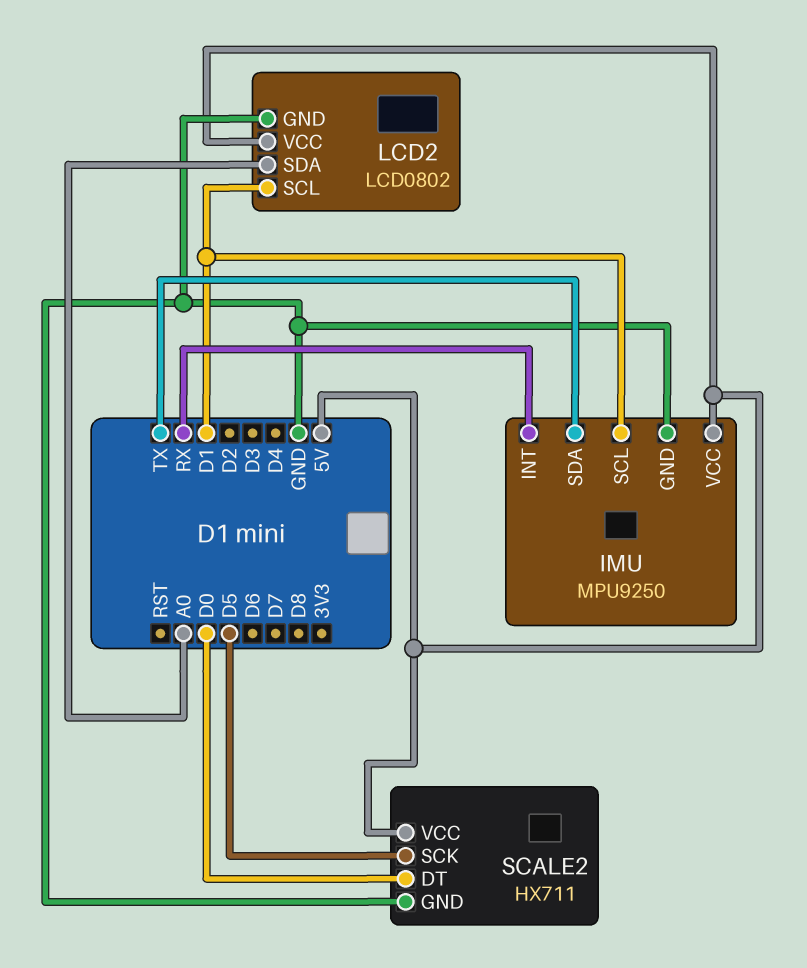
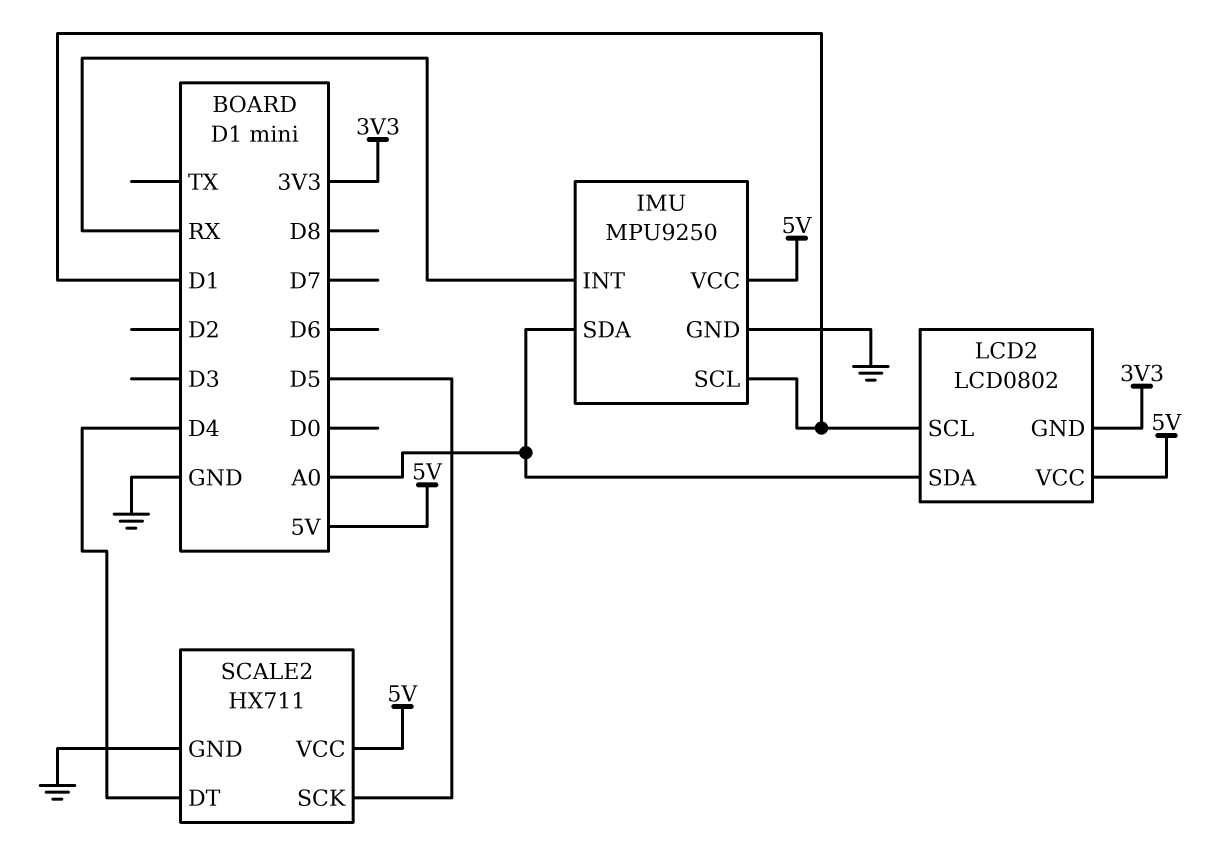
IMU pin SDA: TX -> A0
LCD2 pin GND: GND -> 3V3
SCALE2 pin DT: D0 -> D4

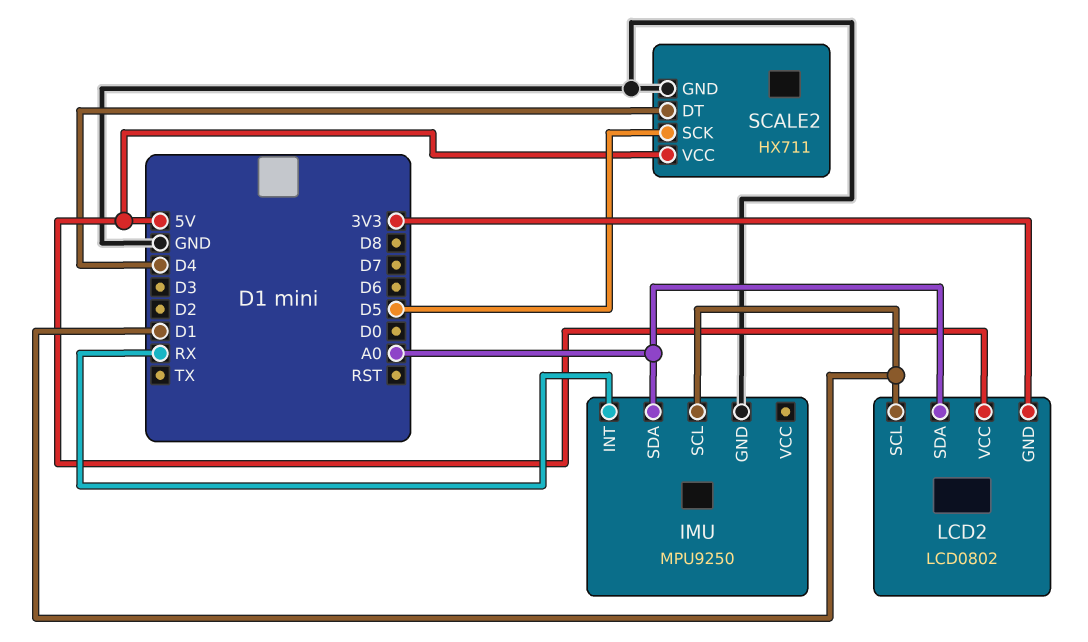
IMU pin VCC: 5V -> none

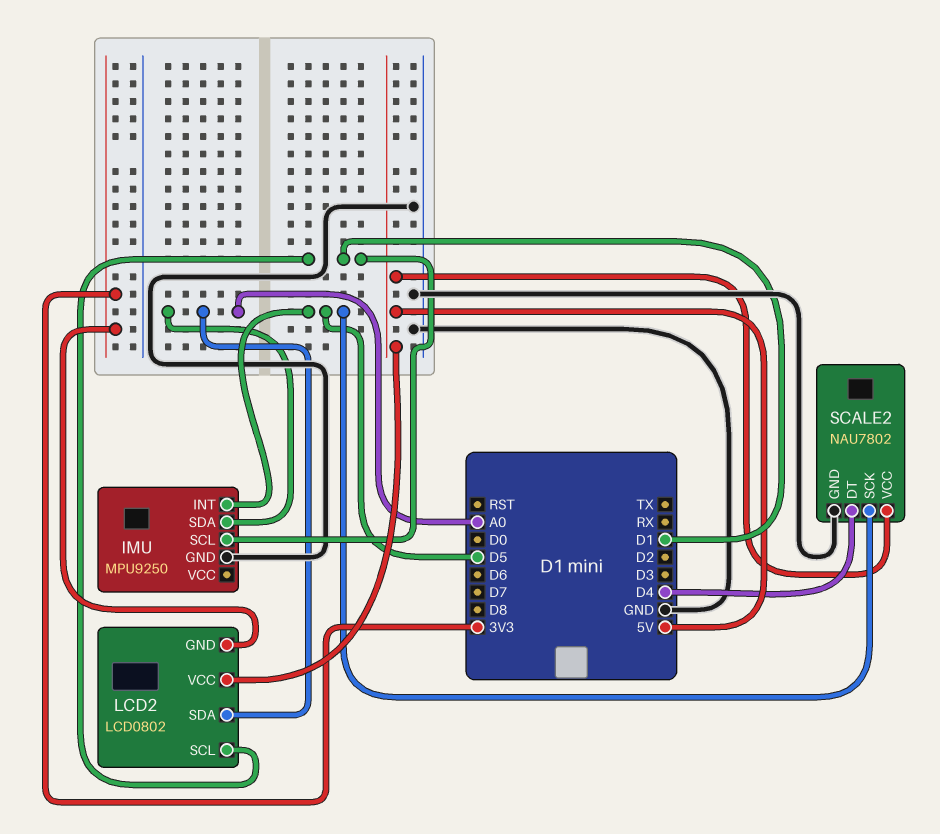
IMU pin INT: RX -> D5
SCALE2: HX711 -> NAU7802

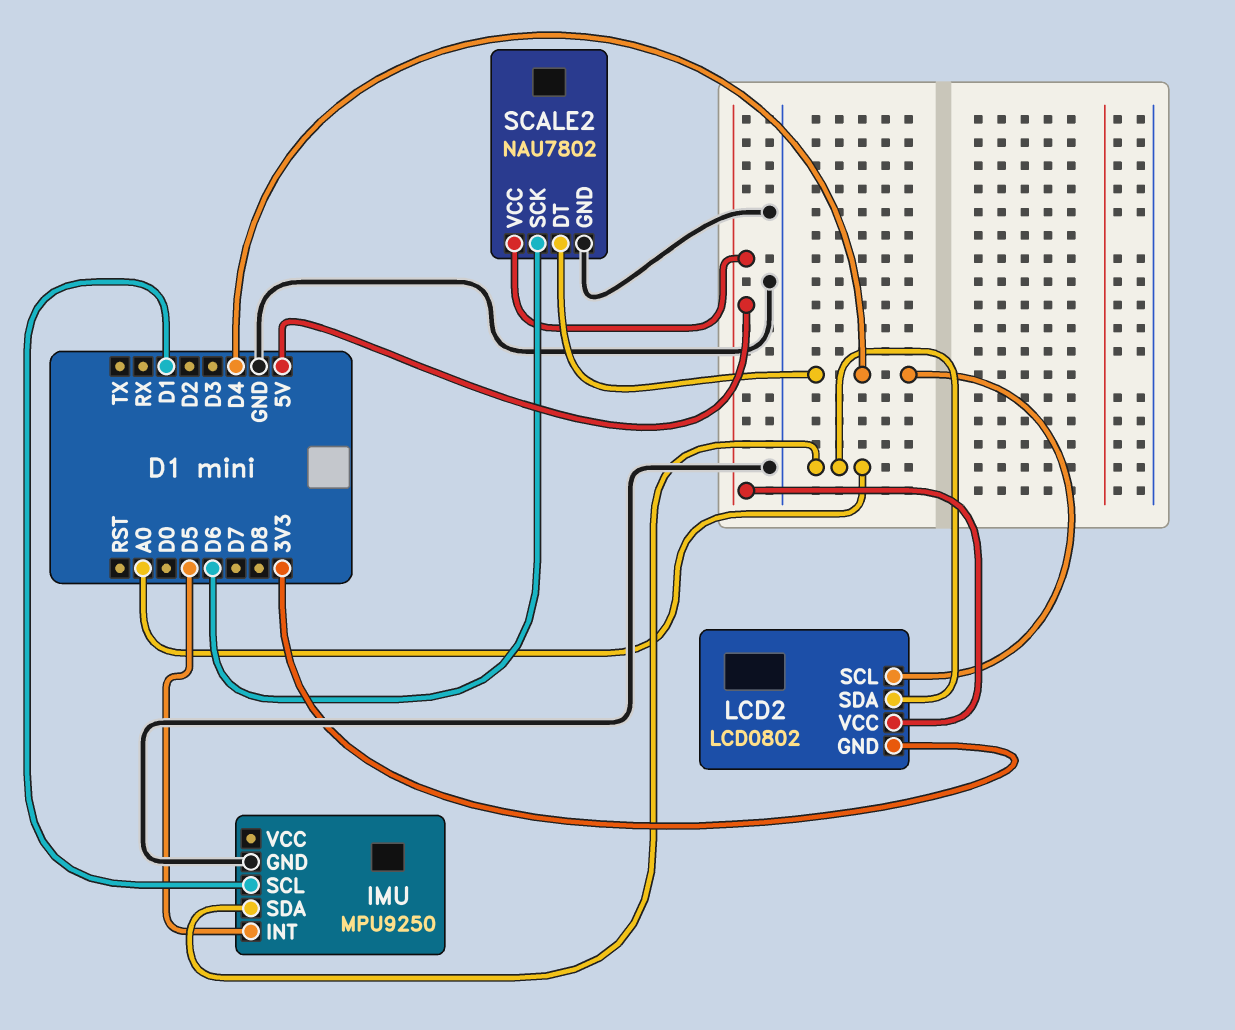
LCD2 pin SCL: D1 -> D4
SCALE2 pin SCK: D5 -> D6

